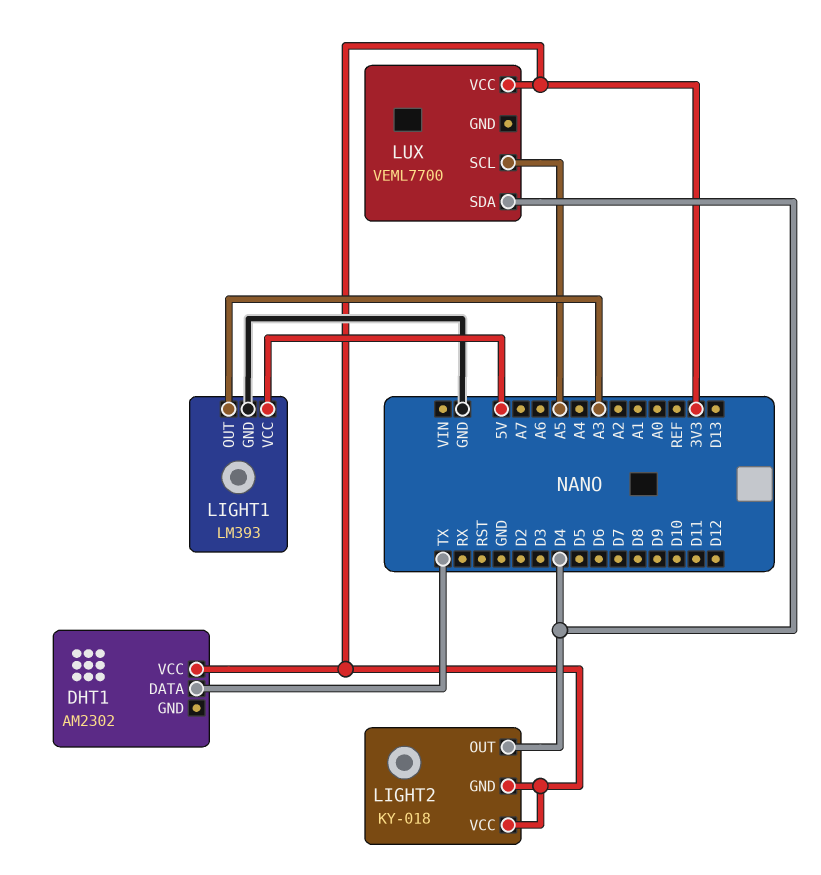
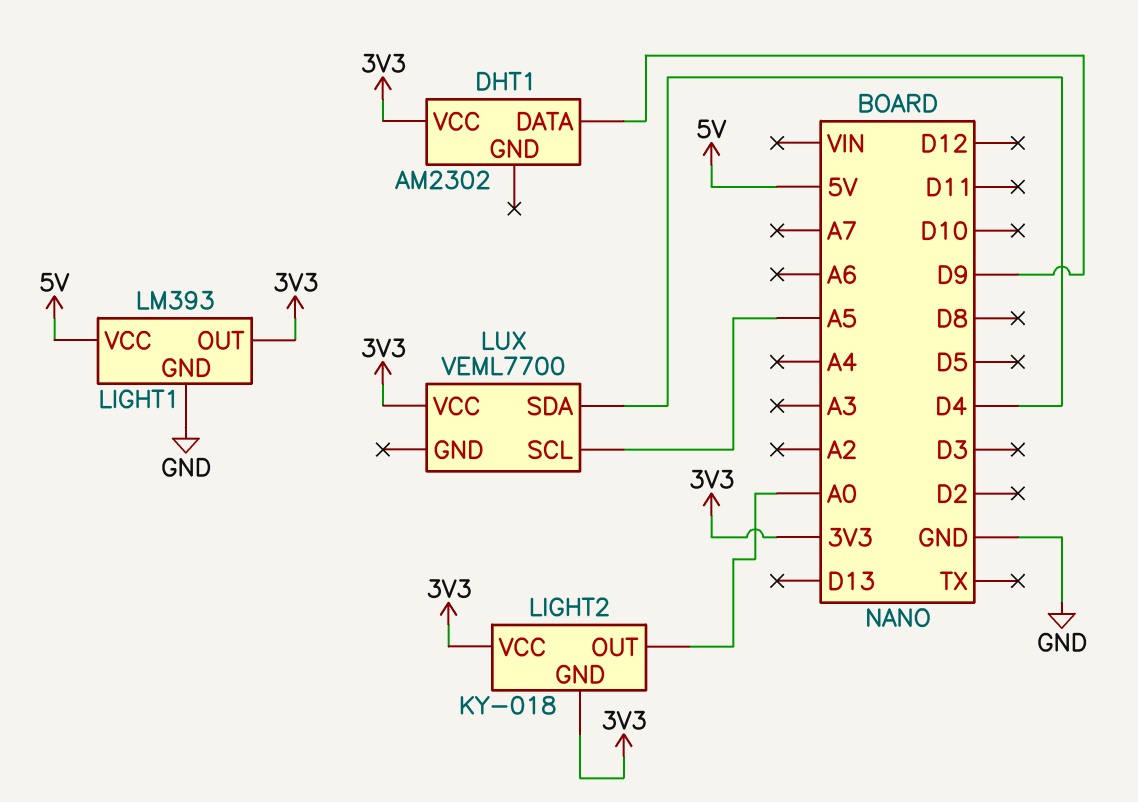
DHT1 pin DATA: TX -> D9
LIGHT1 pin OUT: A3 -> 3V3
LIGHT2 pin OUT: D4 -> A0

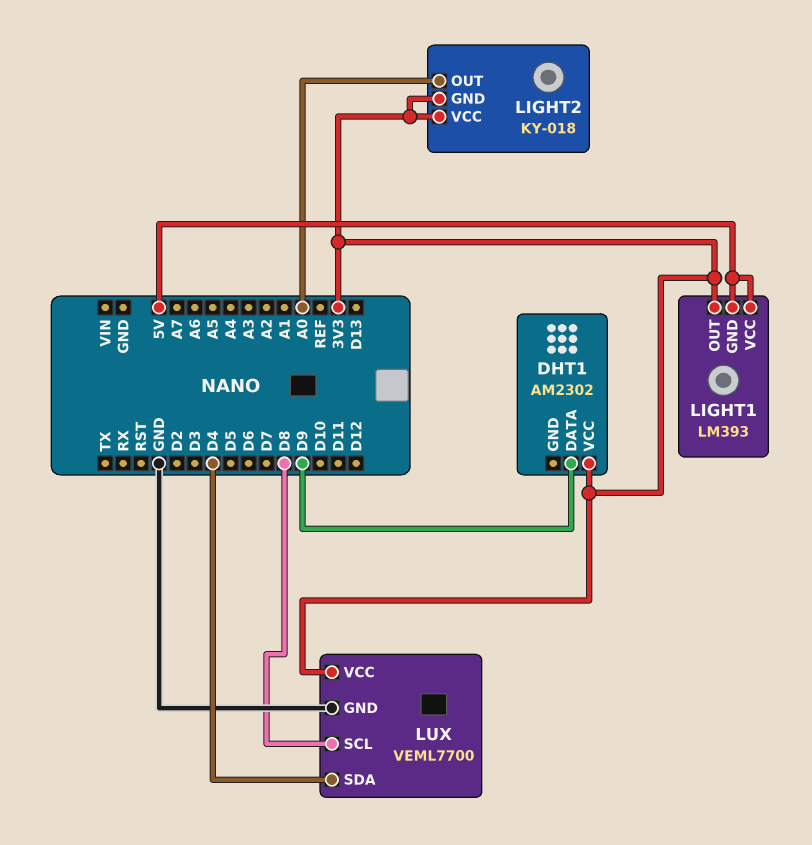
LIGHT1 pin GND: GND -> 5V
LUX pin GND: none -> GND
LUX pin SCL: A5 -> D8

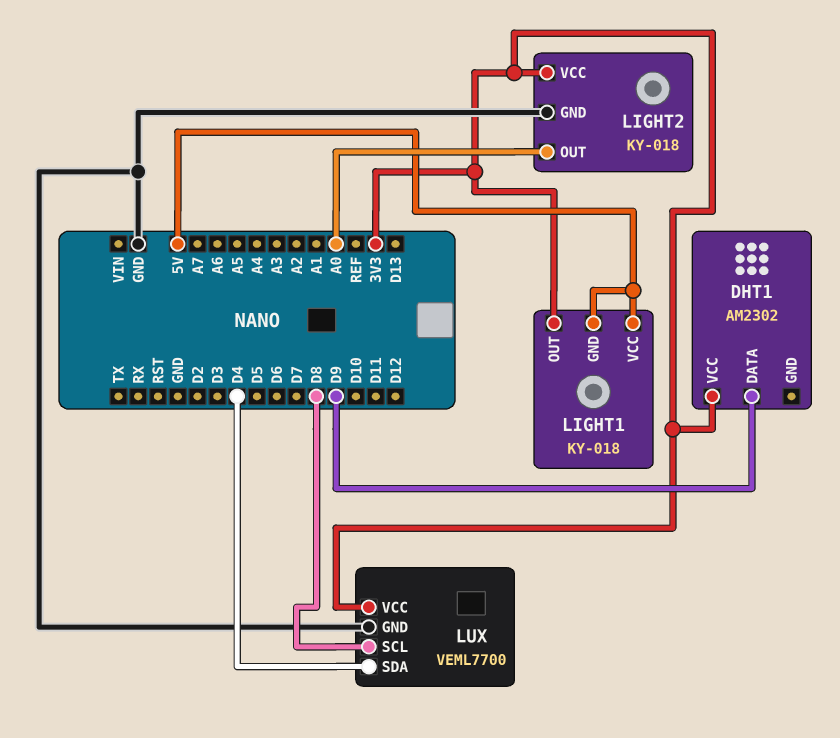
LIGHT1: LM393 -> KY-018
LIGHT2 pin GND: 3V3 -> GND

